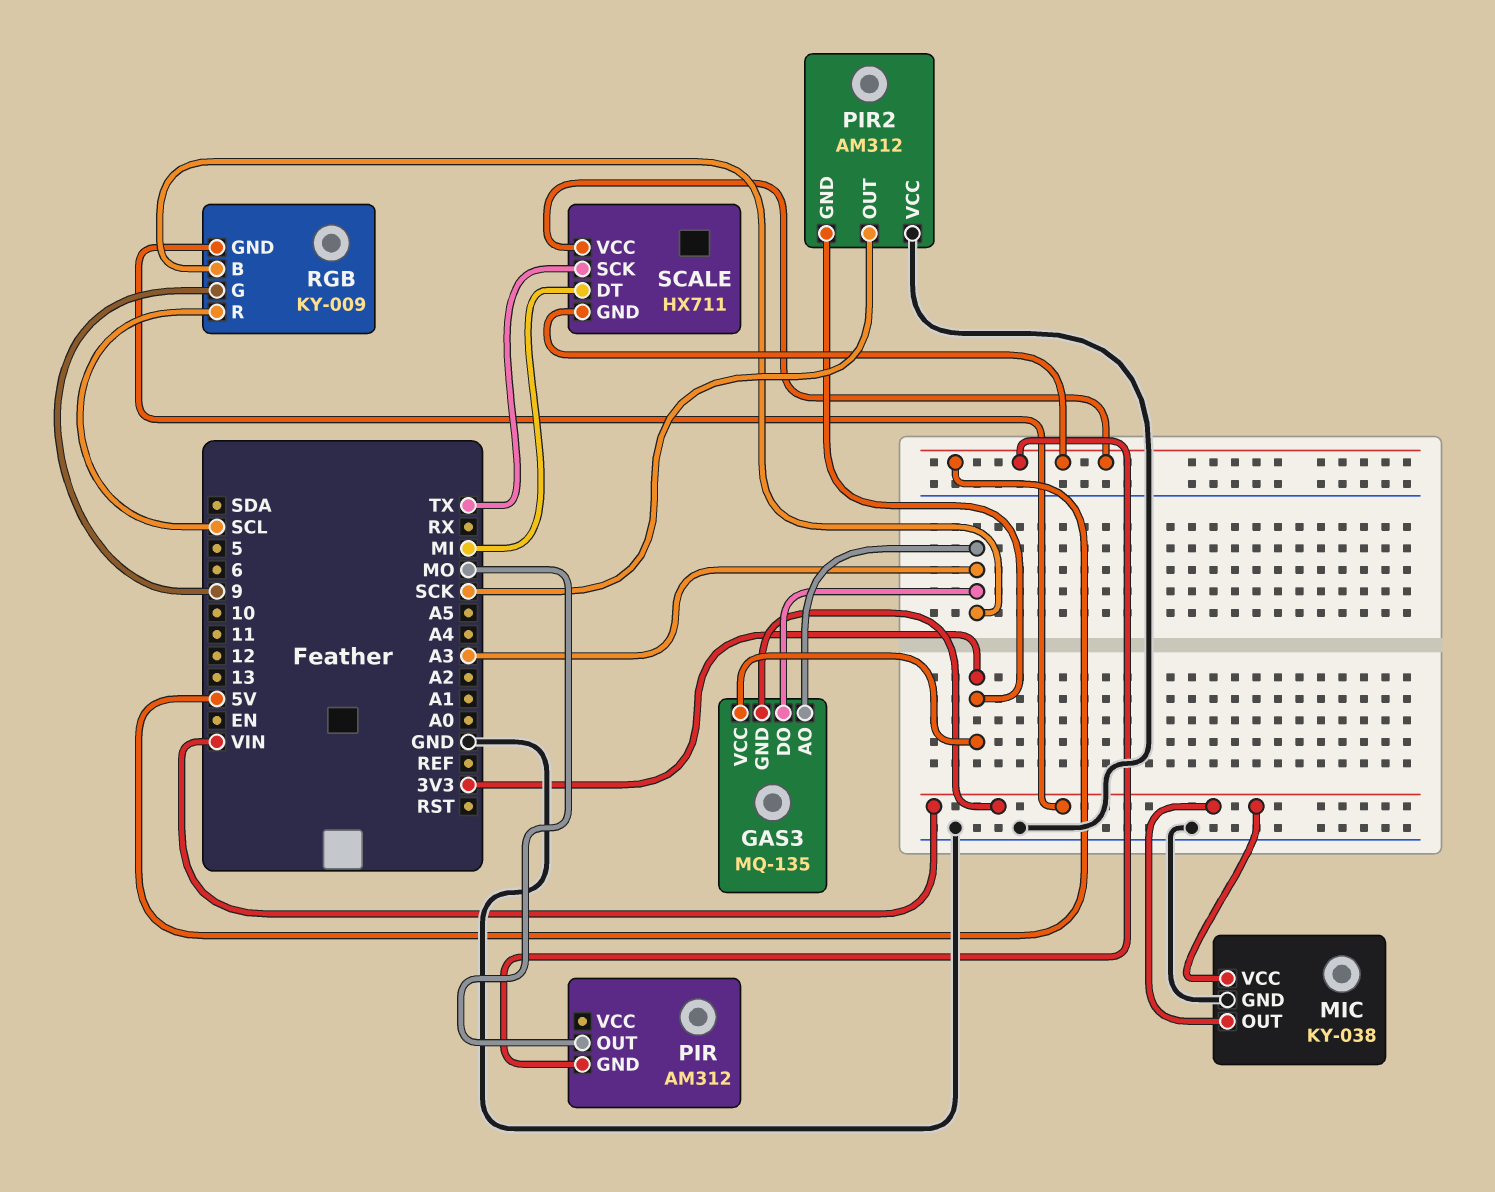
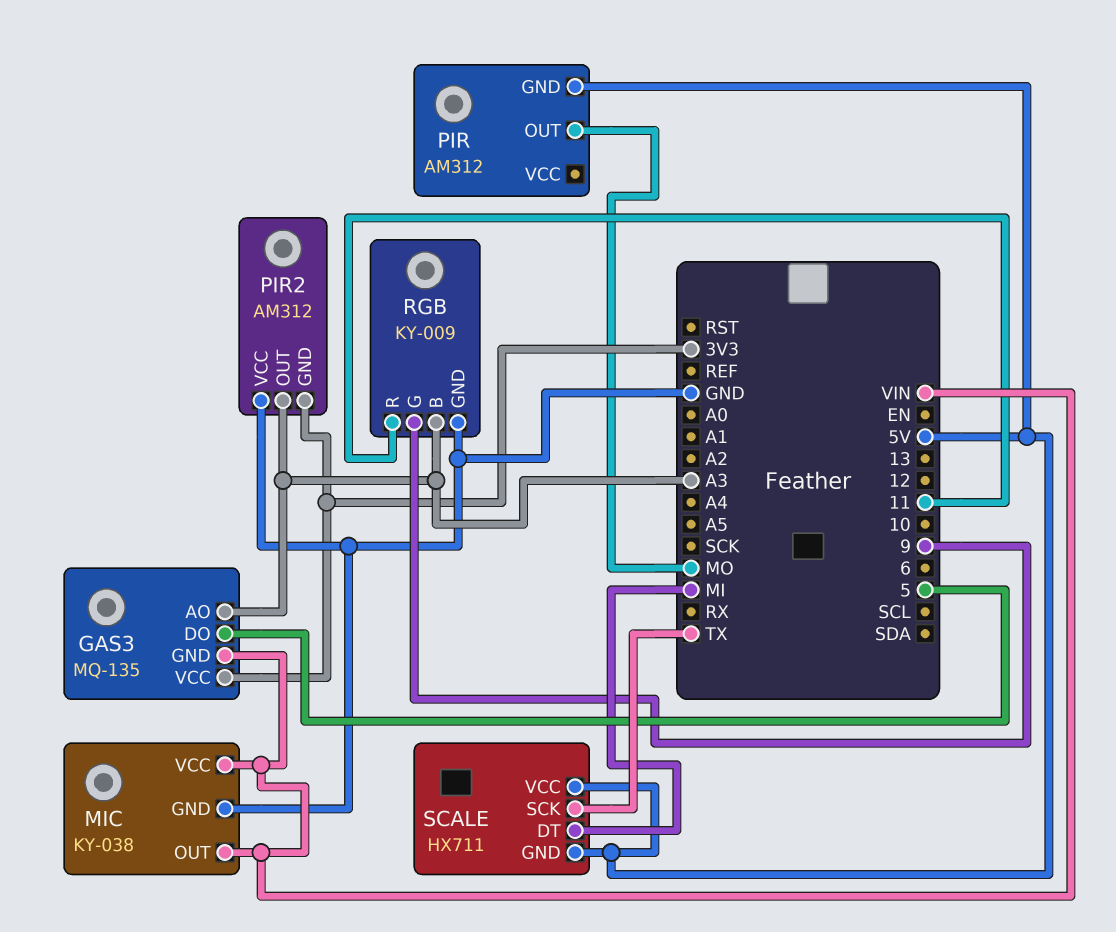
GAS3 pin DO: A3 -> 5
PIR2 pin OUT: SCK -> A3
RGB pin GND: VIN -> GND
RGB pin R: SCL -> 11

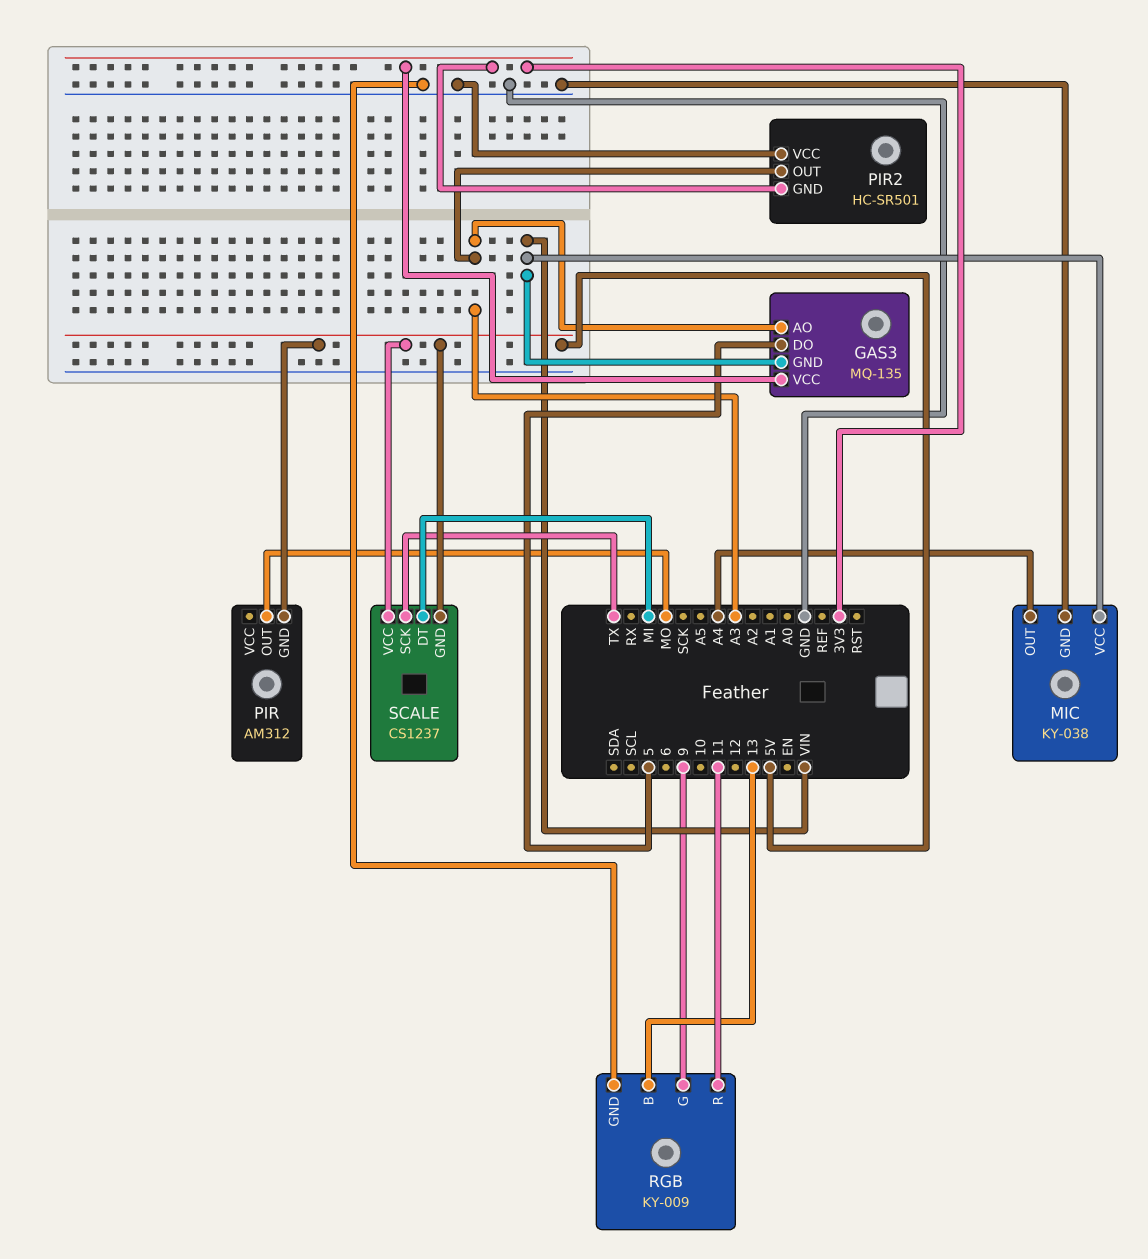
MIC pin OUT: VIN -> A4
PIR2: AM312 -> HC-SR501
RGB pin B: A3 -> 13
SCALE: HX711 -> CS1237

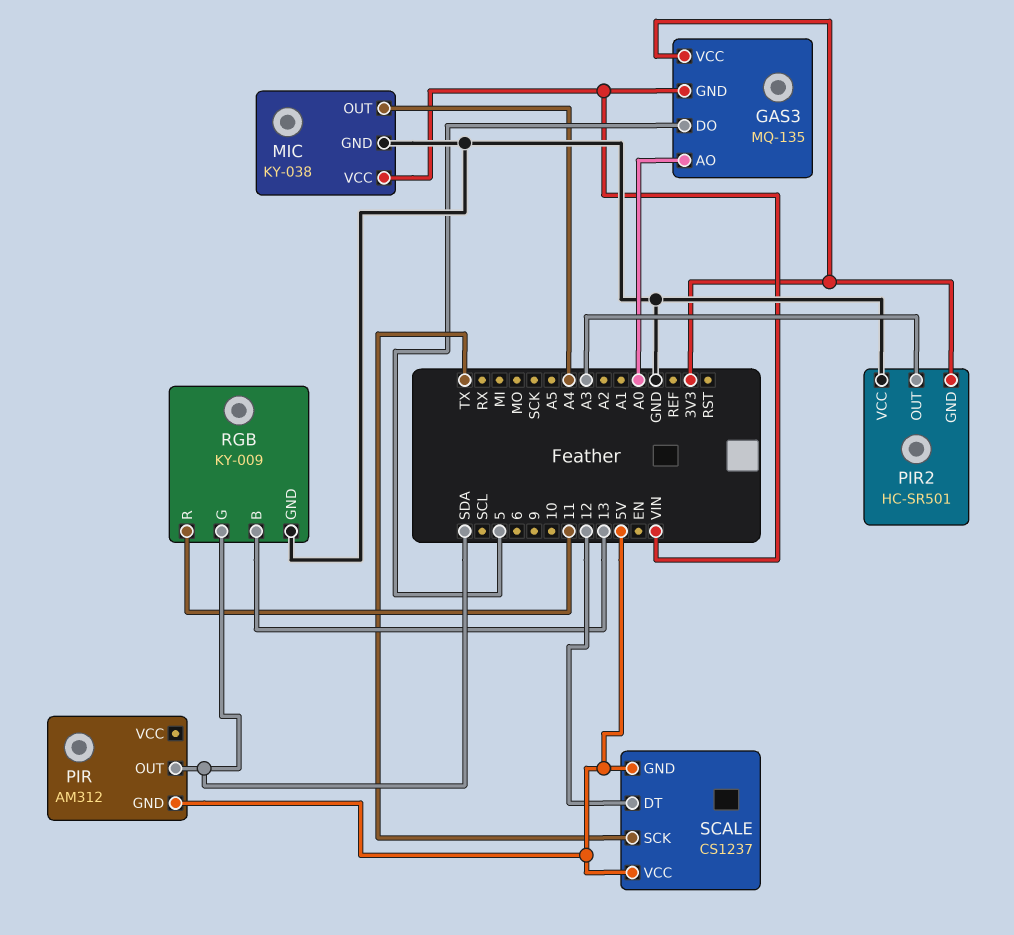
GAS3 pin AO: A3 -> A0
PIR pin OUT: MO -> SDA
RGB pin G: 9 -> SDA
SCALE pin DT: MI -> 12

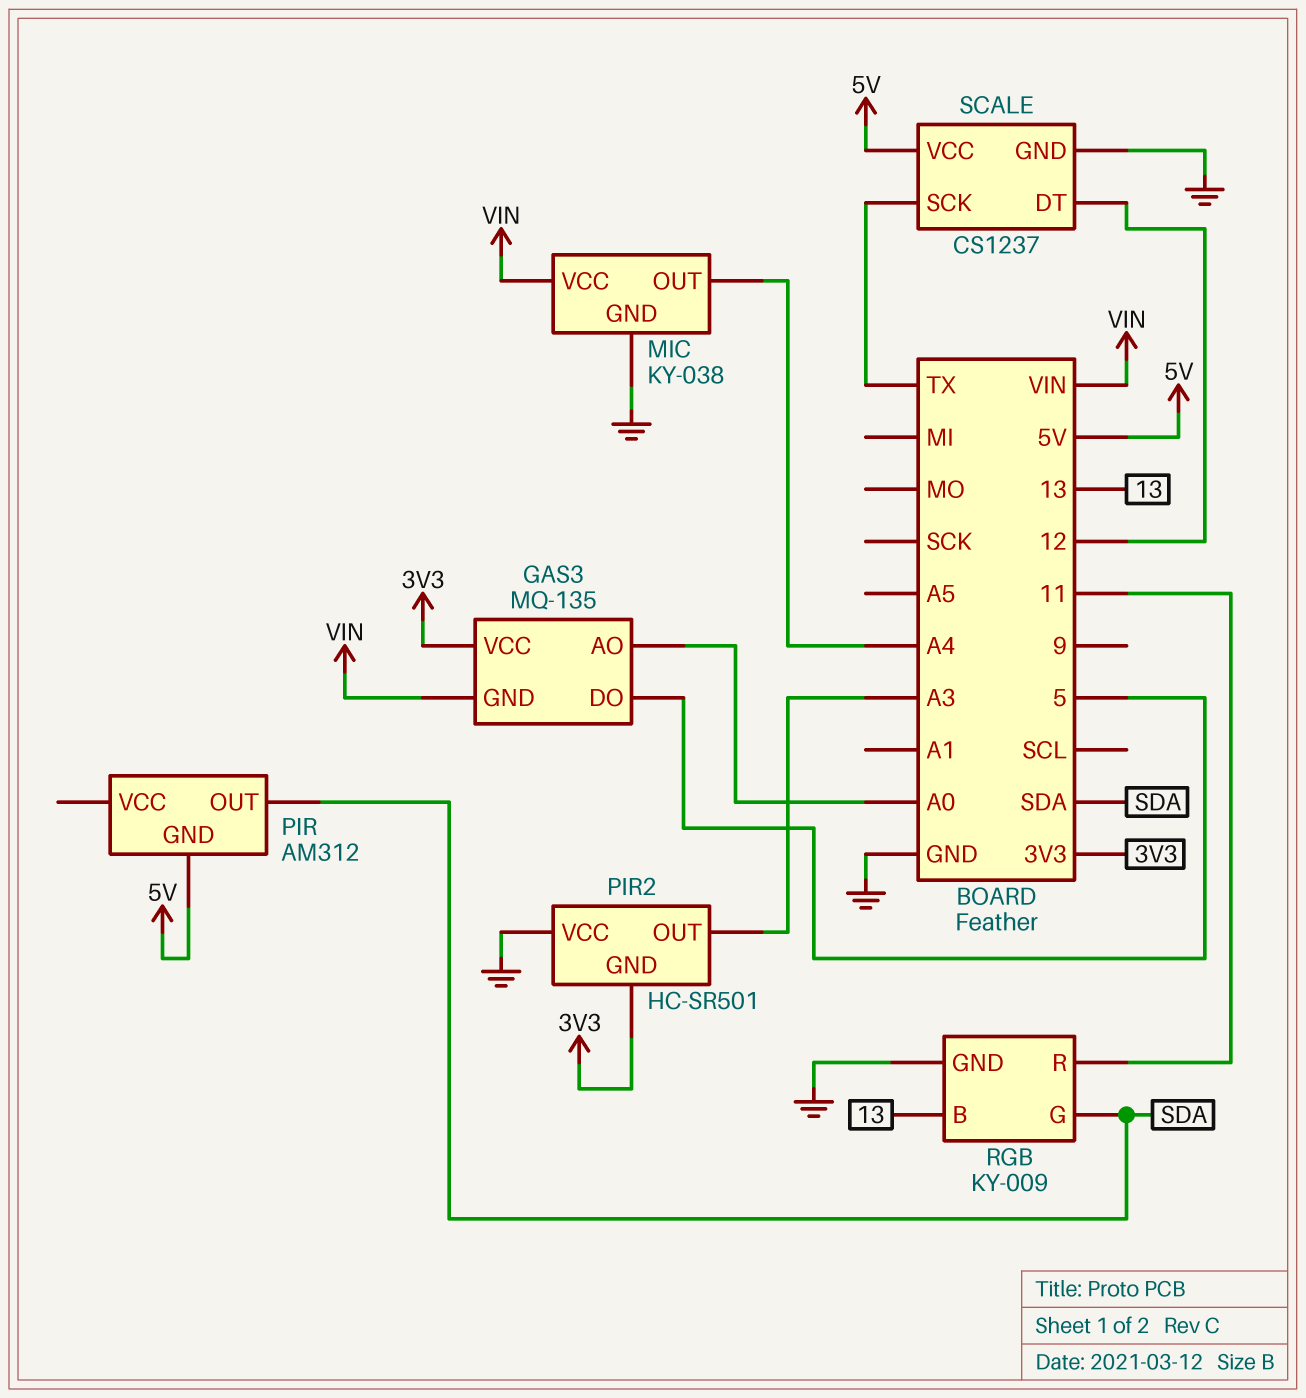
SCALE pin GND: 5V -> GND

